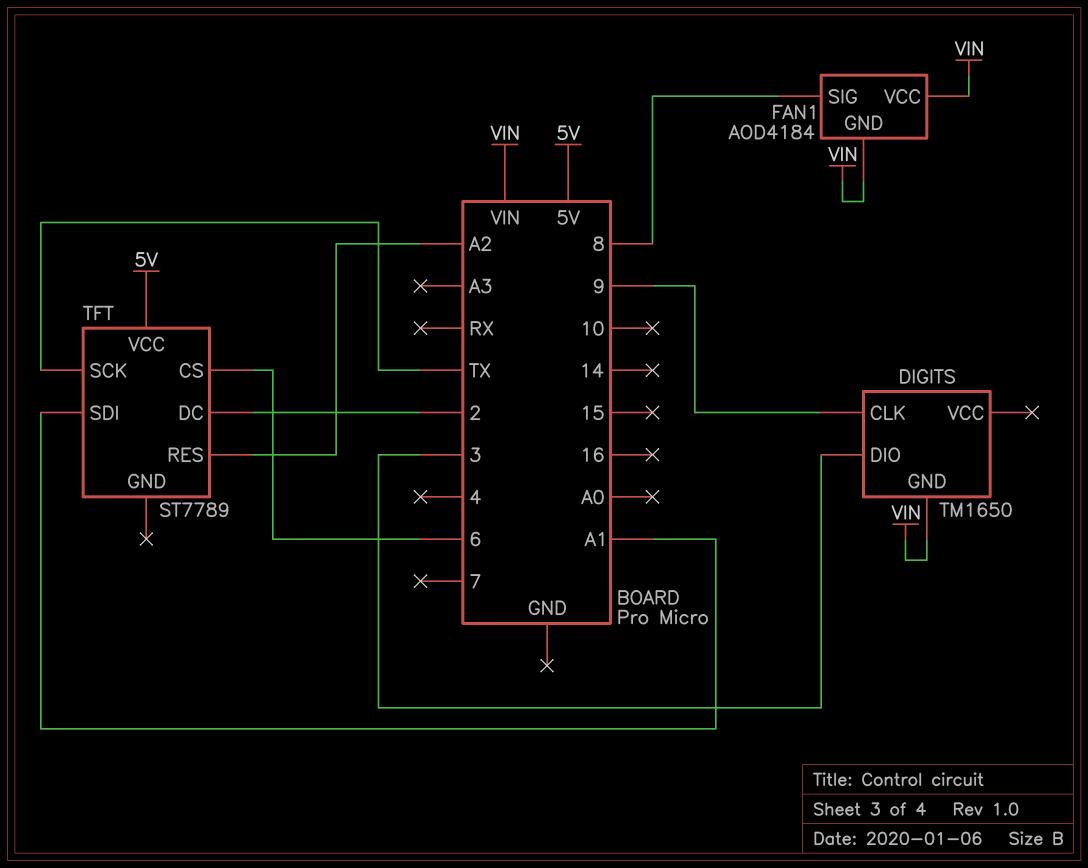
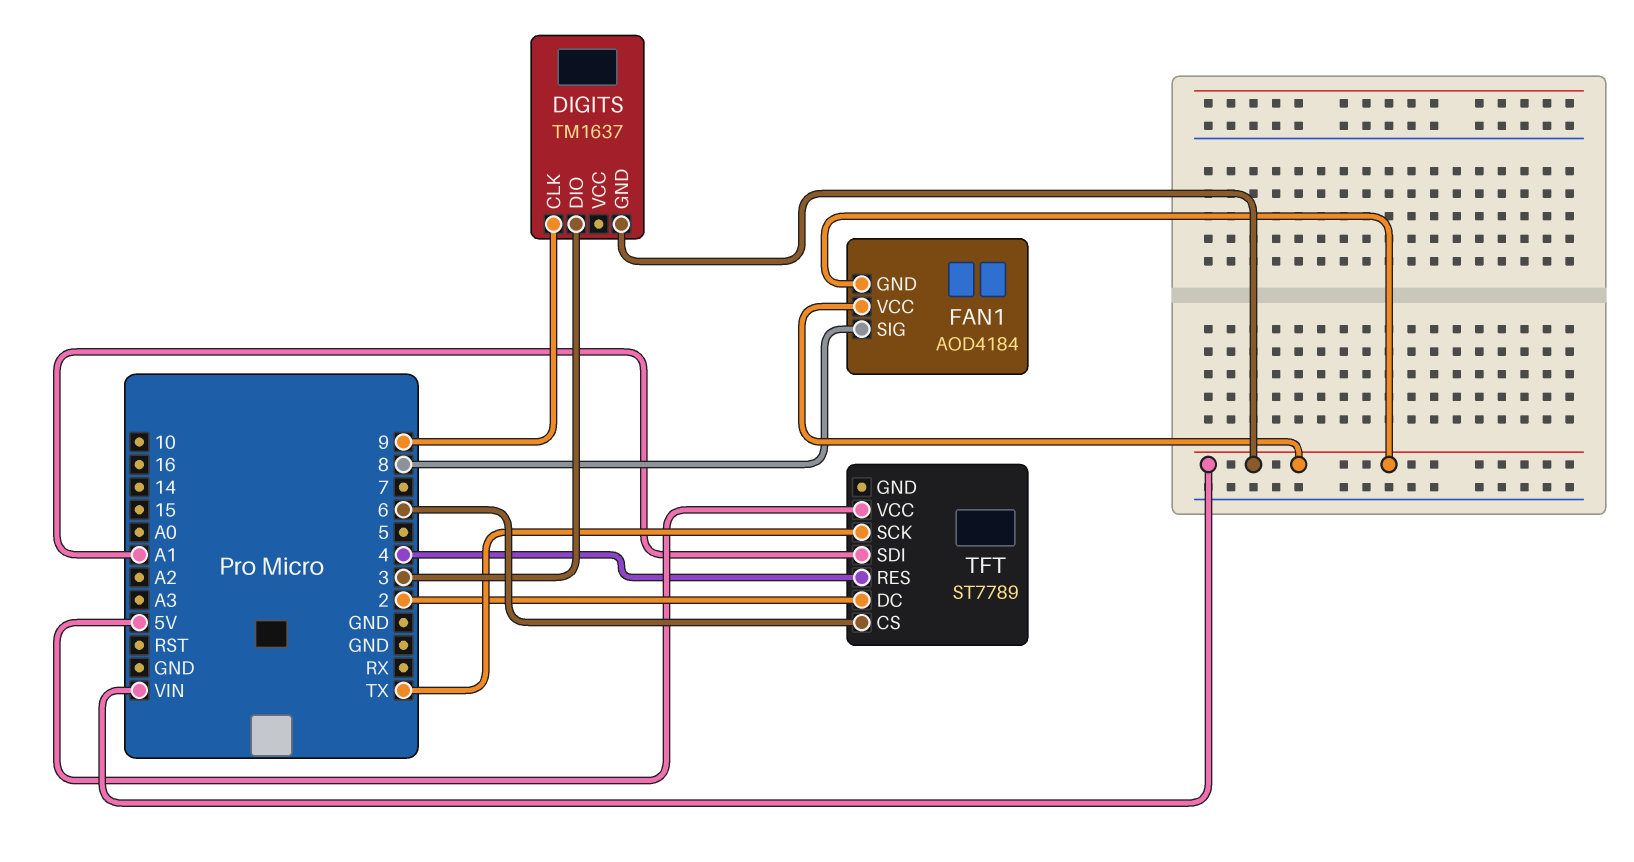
DIGITS: TM1650 -> TM1637
TFT pin RES: A2 -> 4

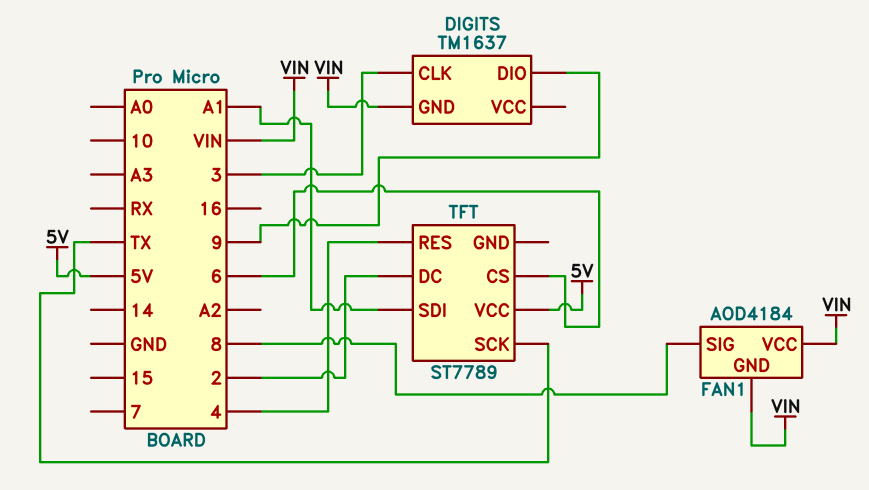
DIGITS pin CLK: 9 -> 3
DIGITS pin DIO: 3 -> 9

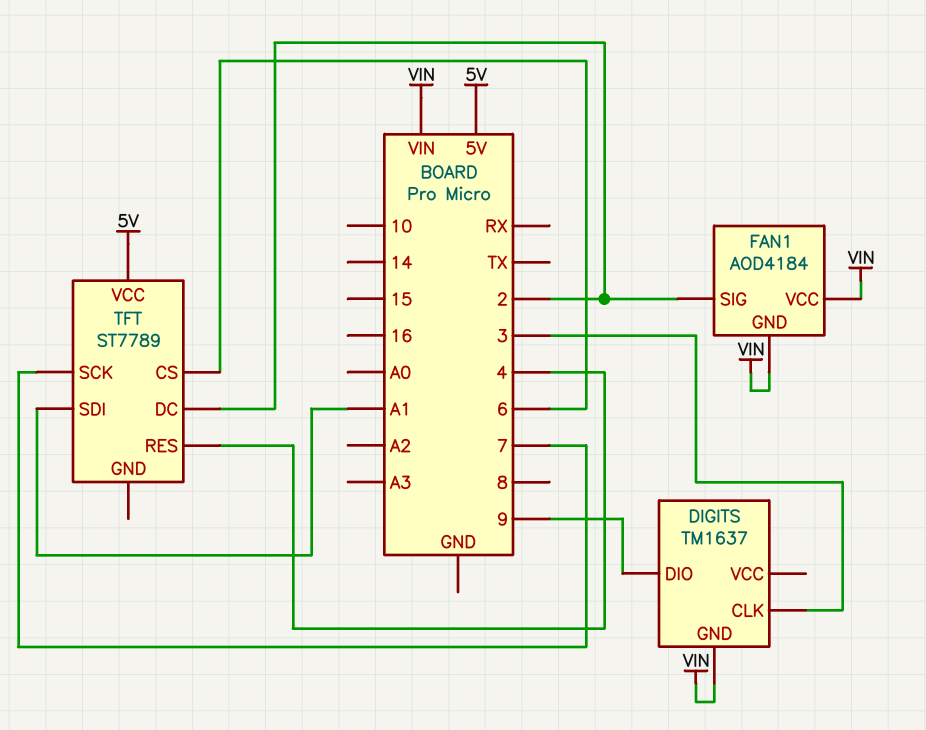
FAN1 pin SIG: 8 -> 2
TFT pin SCK: TX -> 7

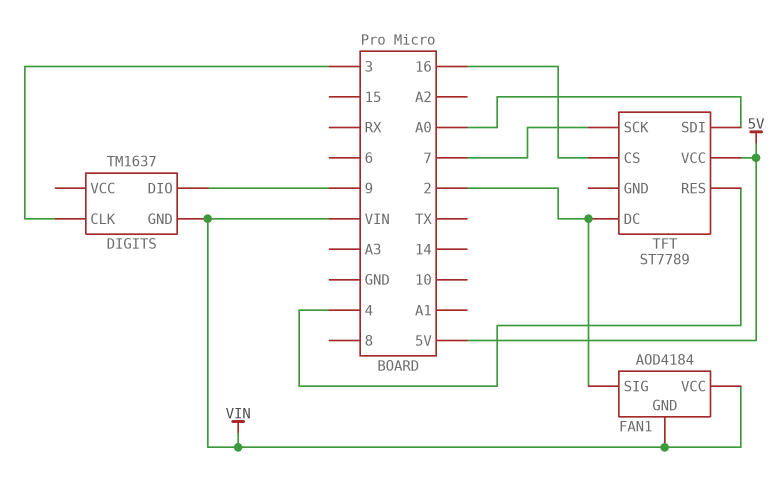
TFT pin CS: 6 -> 16
TFT pin SDI: A1 -> A0

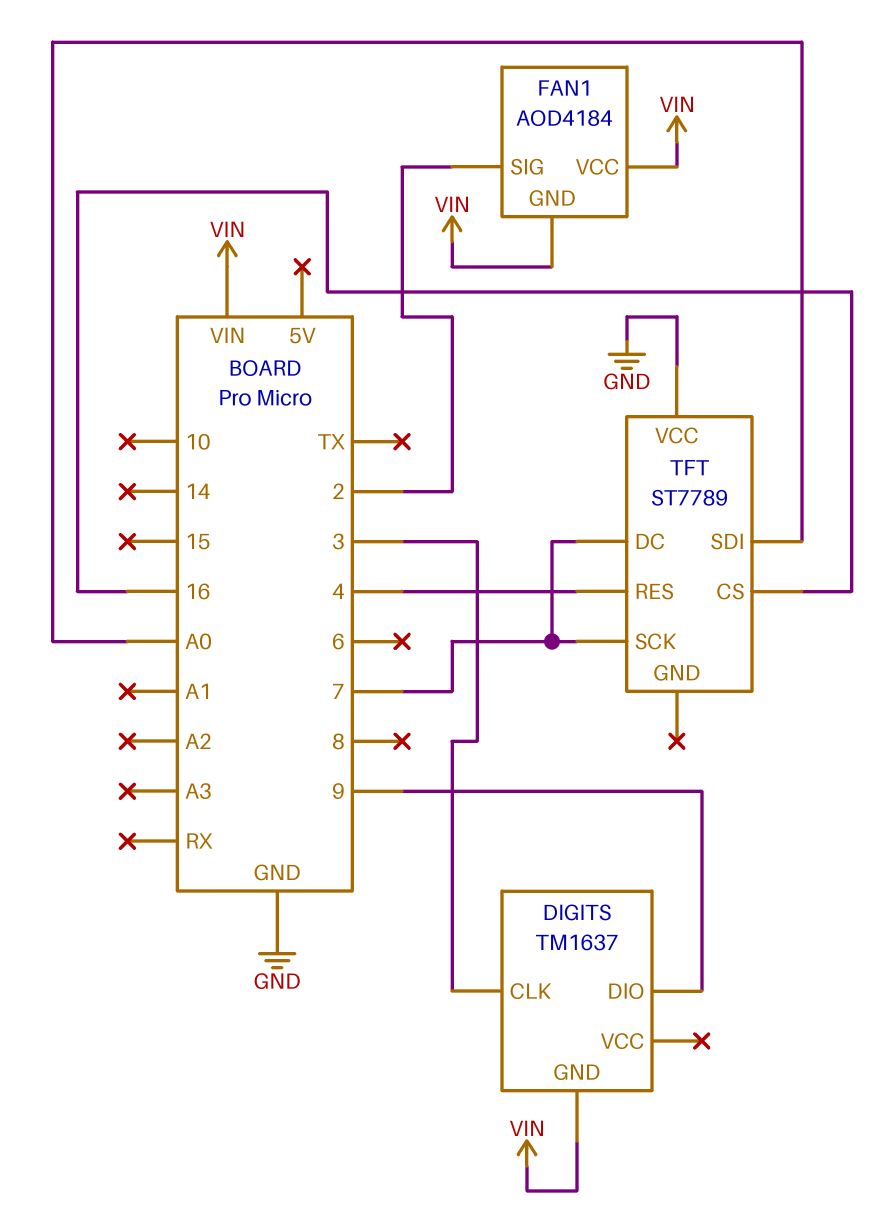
TFT pin DC: 2 -> 7
TFT pin VCC: 5V -> GND

